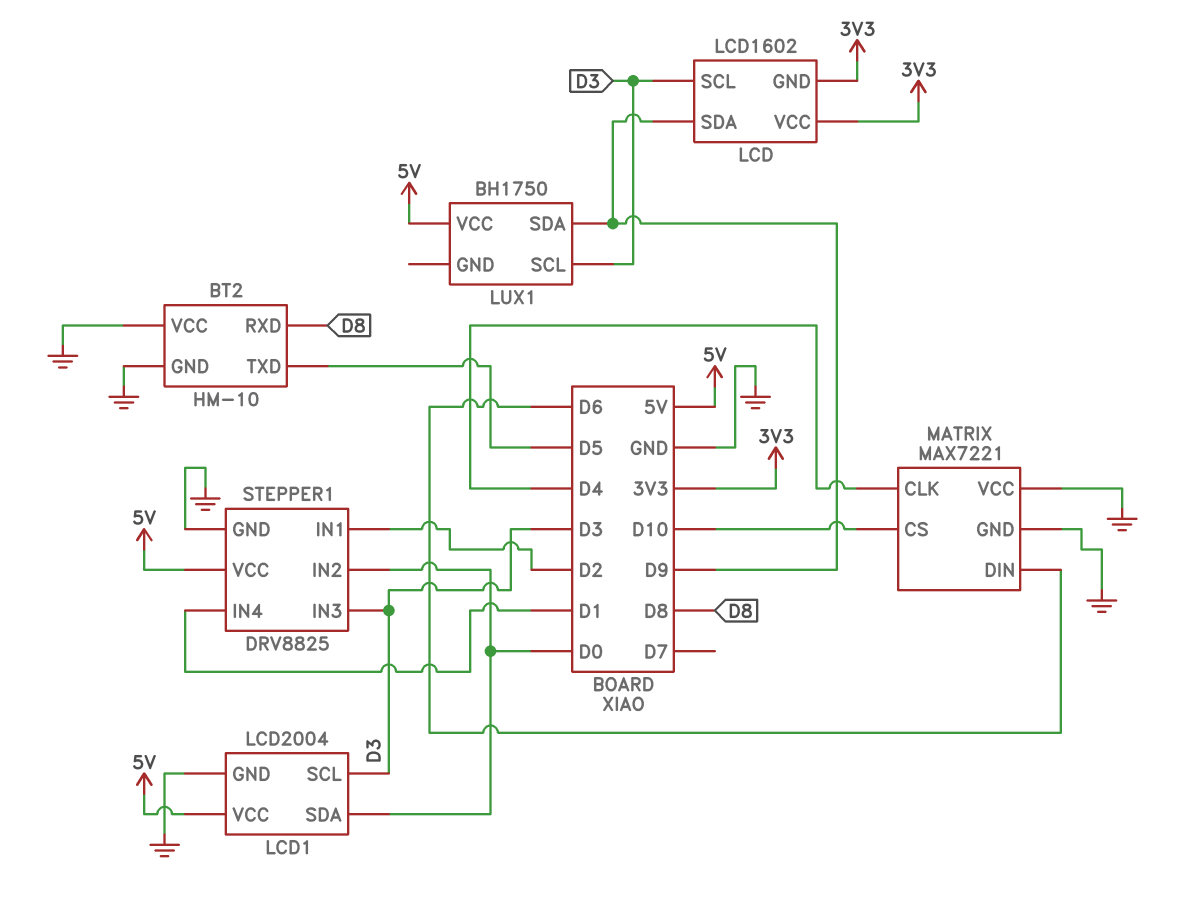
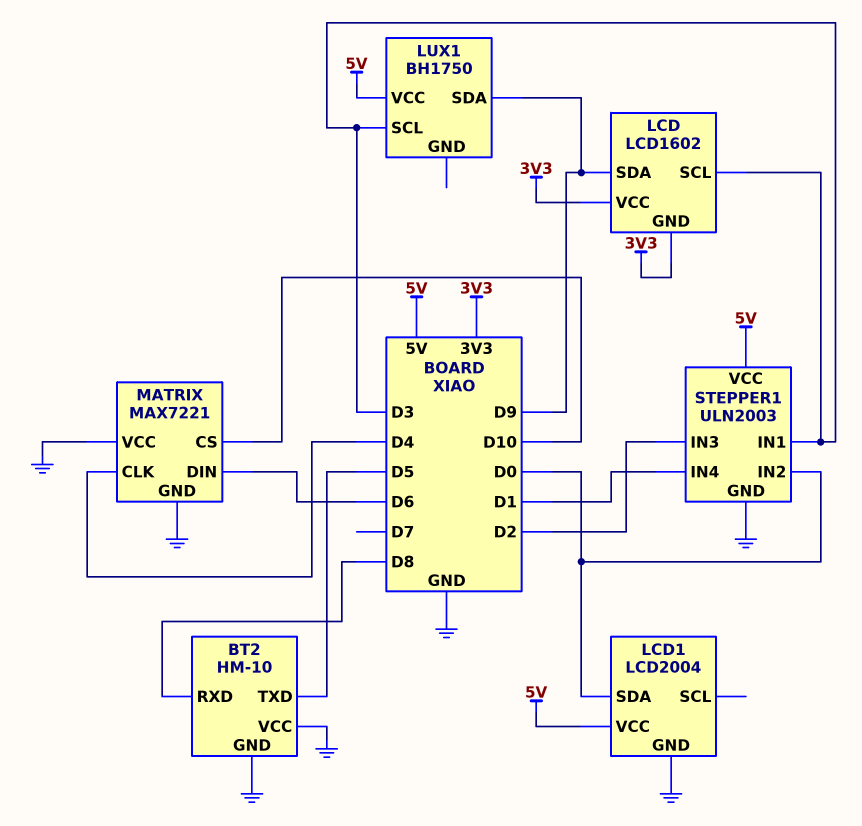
LCD1 pin SCL: D3 -> none
STEPPER1: DRV8825 -> ULN2003
STEPPER1 pin IN1: D2 -> D3
STEPPER1 pin IN3: D3 -> D2

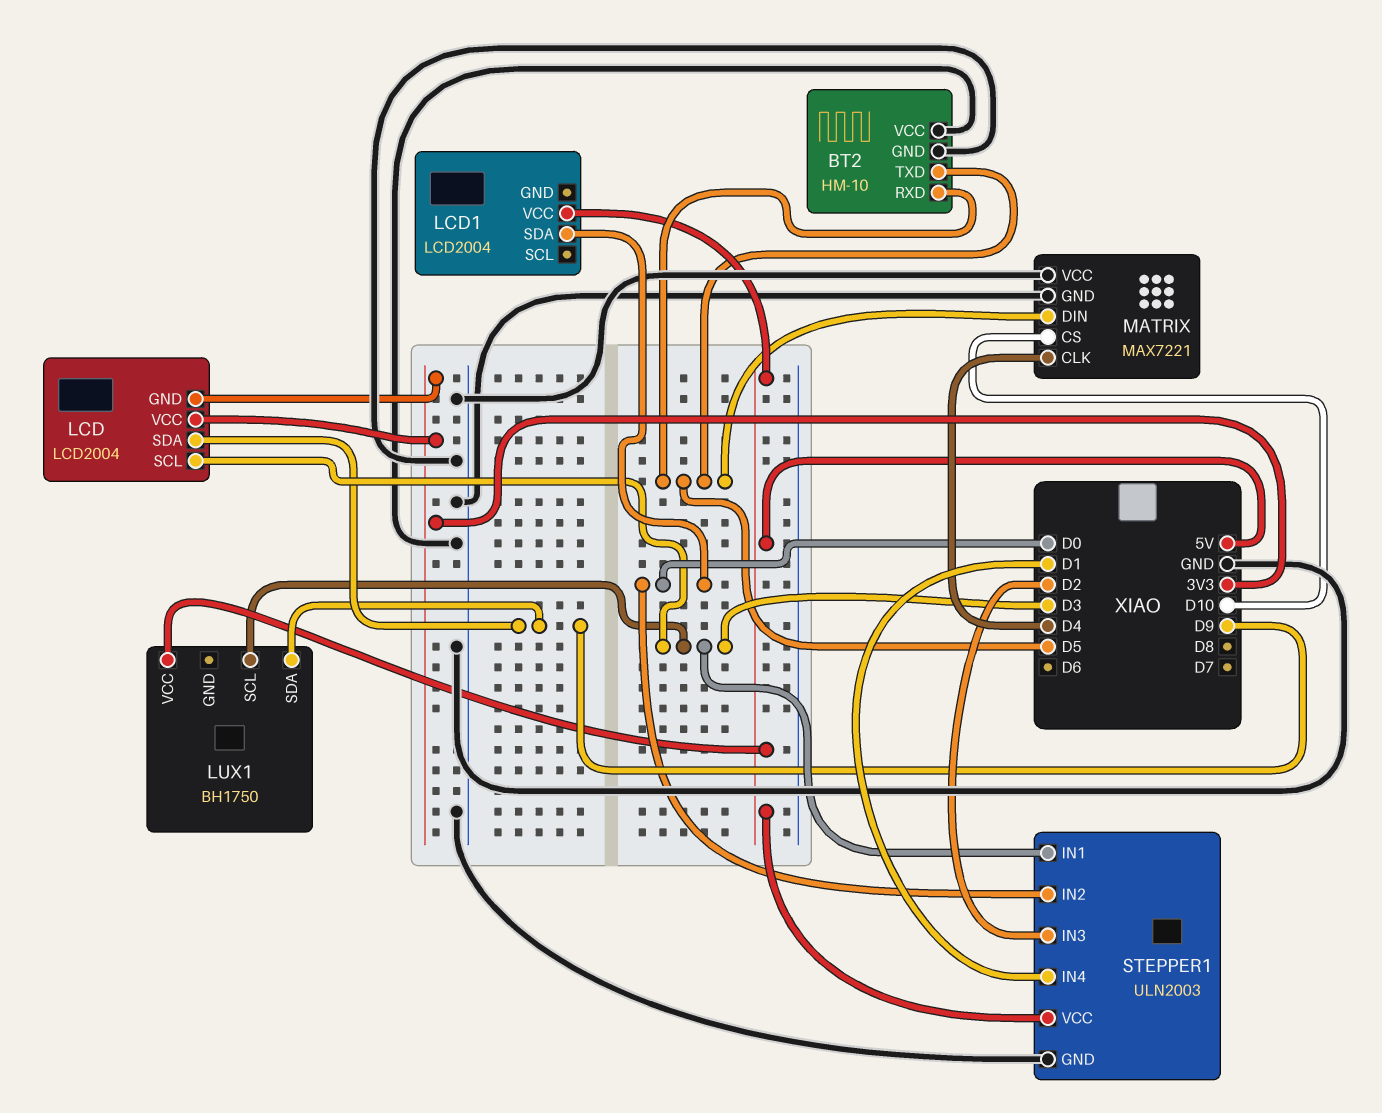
BT2 pin RXD: D8 -> D5
LCD: LCD1602 -> LCD2004
LCD1 pin GND: GND -> none
MATRIX pin DIN: D6 -> D5

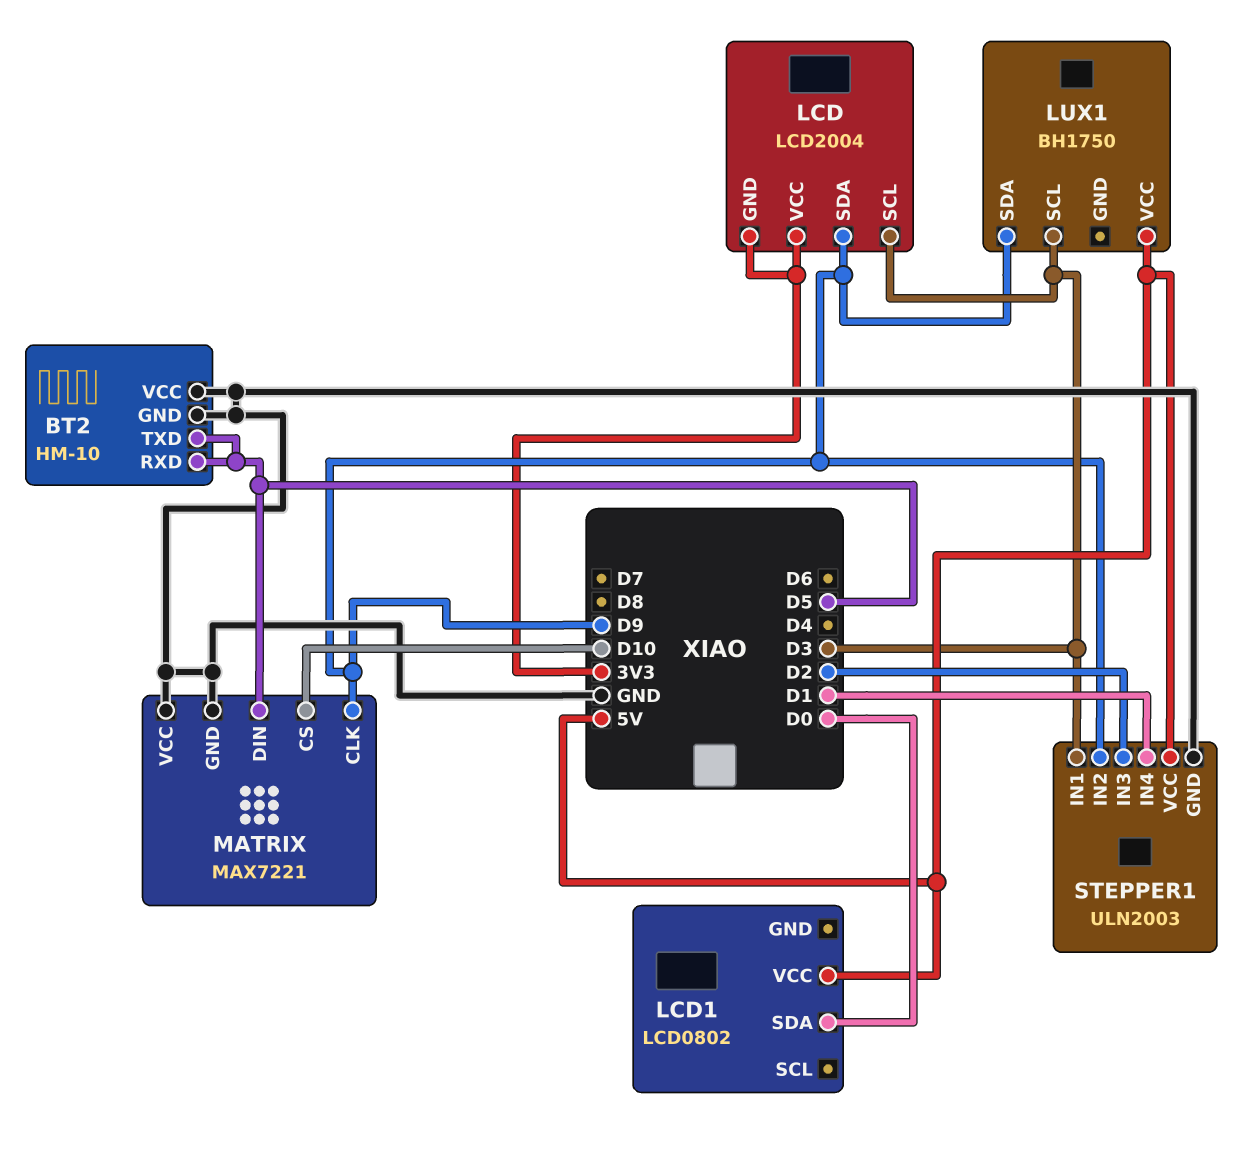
LCD1: LCD2004 -> LCD0802
MATRIX pin CLK: D4 -> D9
STEPPER1 pin IN2: D0 -> D9

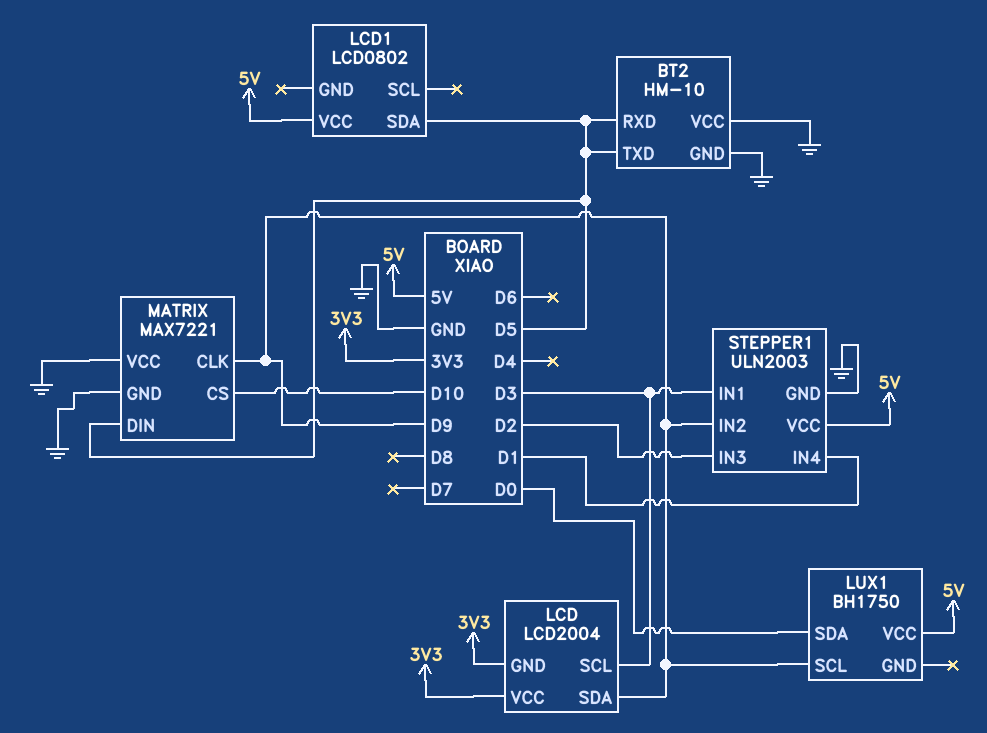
LCD1 pin SDA: D0 -> D5
LUX1 pin SCL: D3 -> D9
LUX1 pin SDA: D9 -> D0

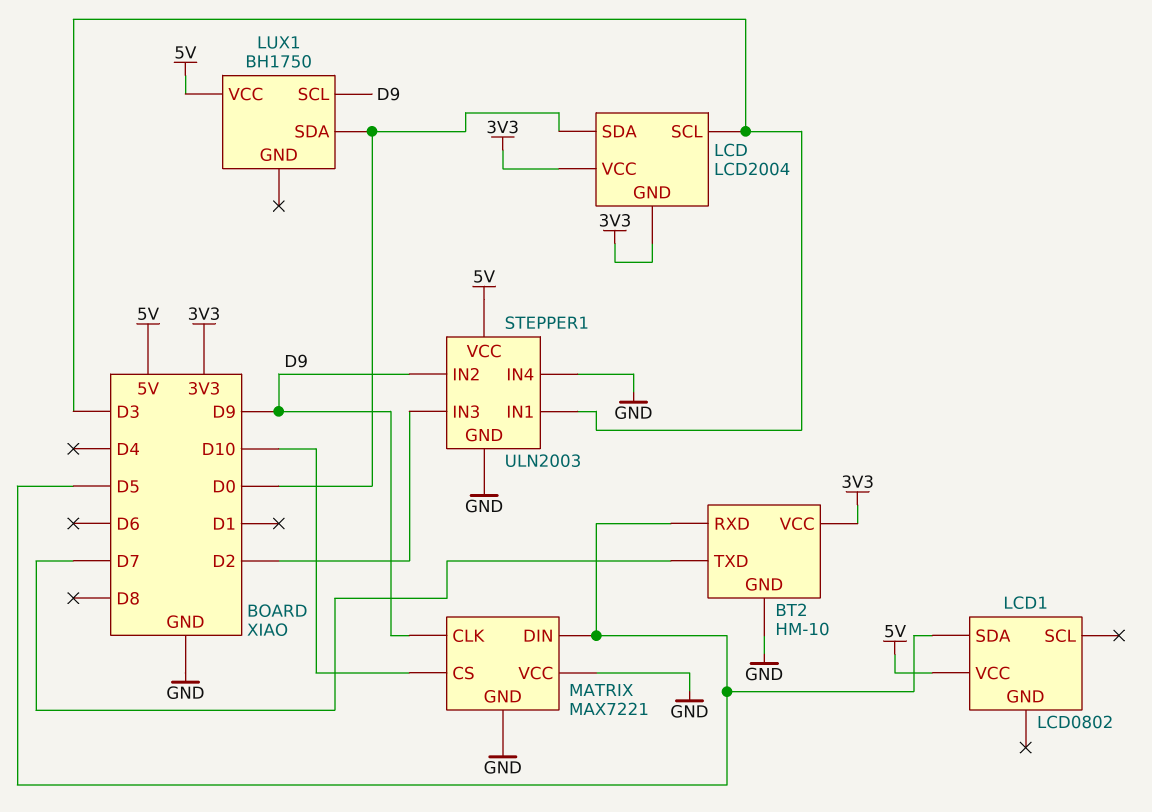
BT2 pin TXD: D5 -> D7
BT2 pin VCC: GND -> 3V3
LCD pin SDA: D9 -> D0
STEPPER1 pin IN4: D1 -> GND

